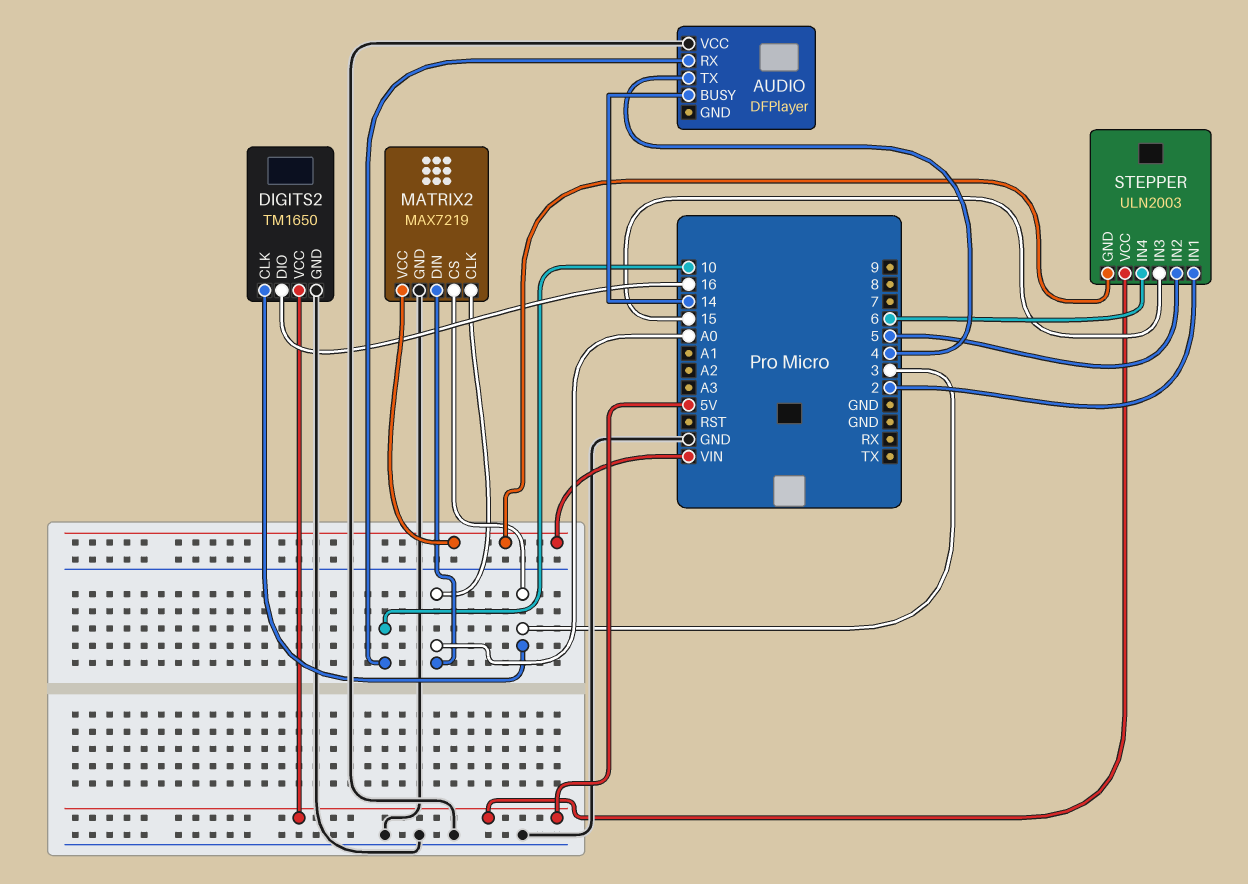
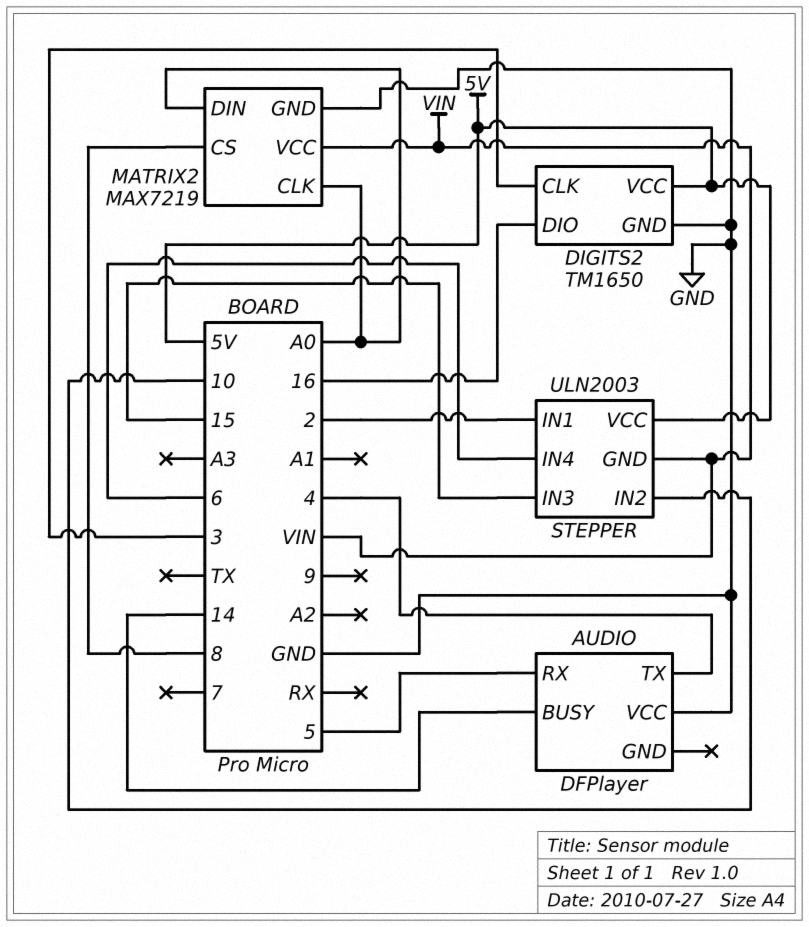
AUDIO pin RX: 10 -> 5
MATRIX2 pin CS: 3 -> 8
STEPPER pin IN2: 5 -> 10

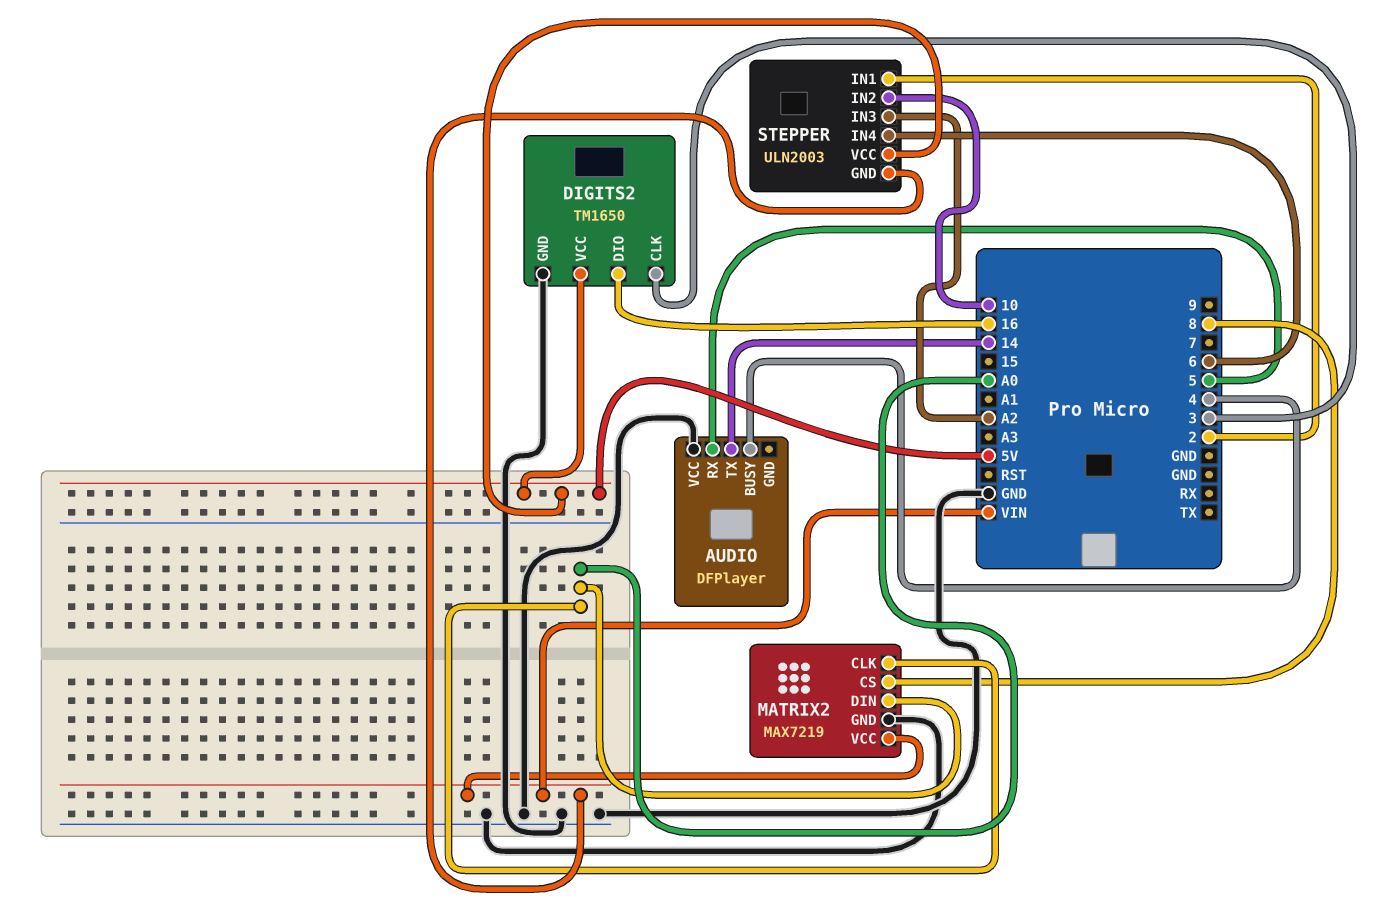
AUDIO pin BUSY: 14 -> 4
AUDIO pin TX: 4 -> 14
STEPPER pin IN3: 15 -> A2

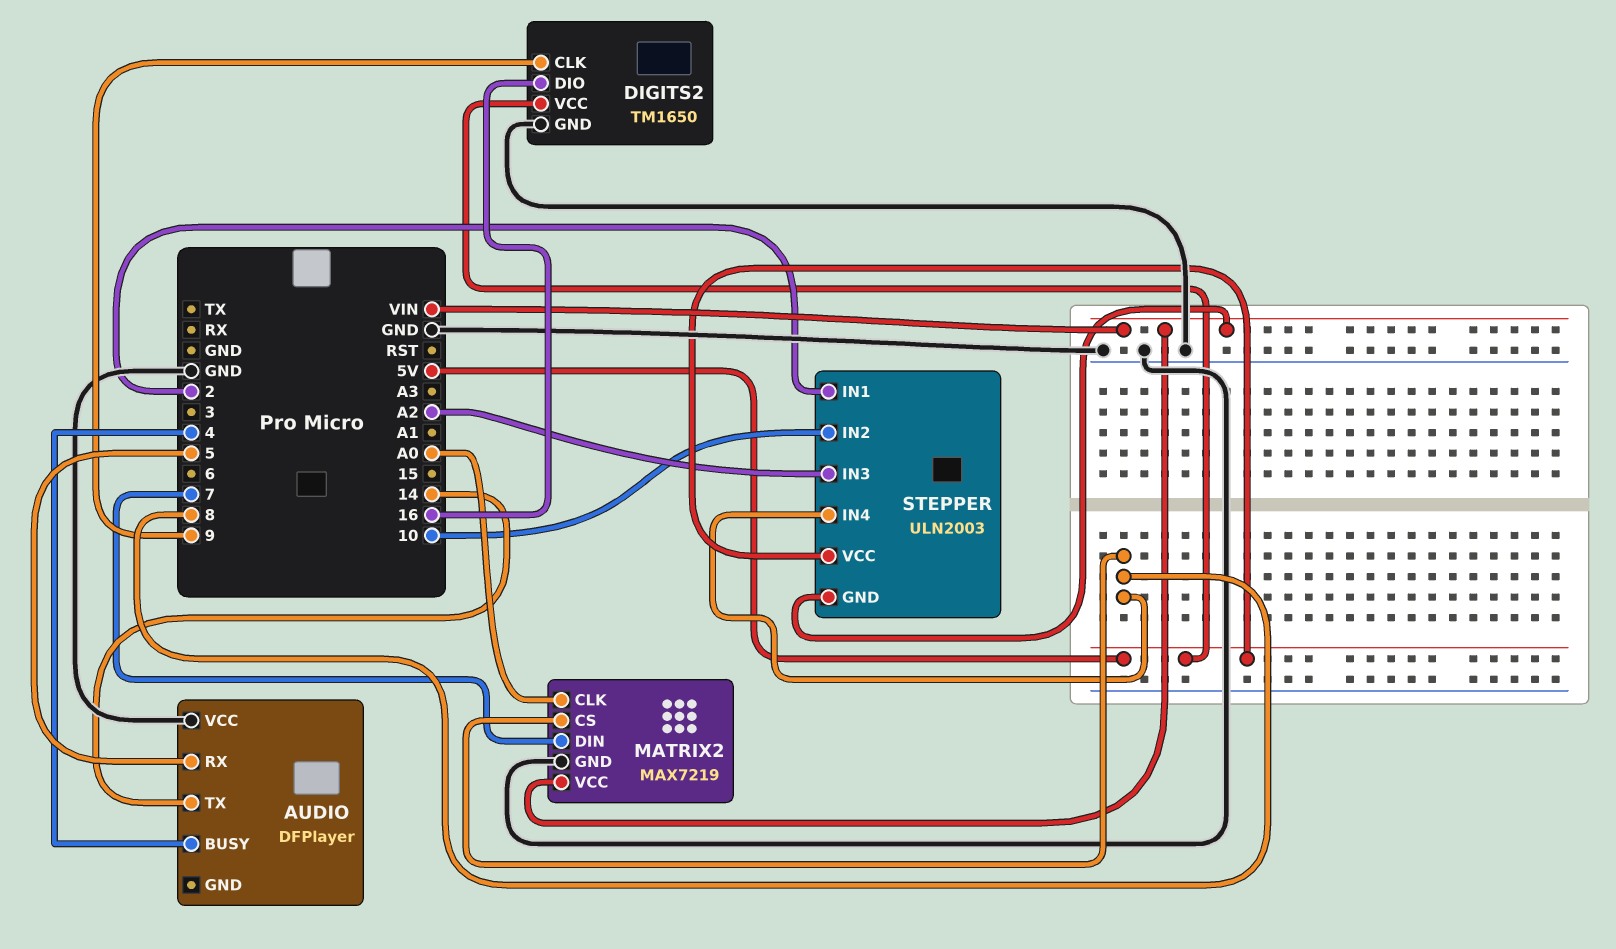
DIGITS2 pin CLK: 3 -> 9
MATRIX2 pin DIN: A0 -> 7
STEPPER pin IN4: 6 -> 8

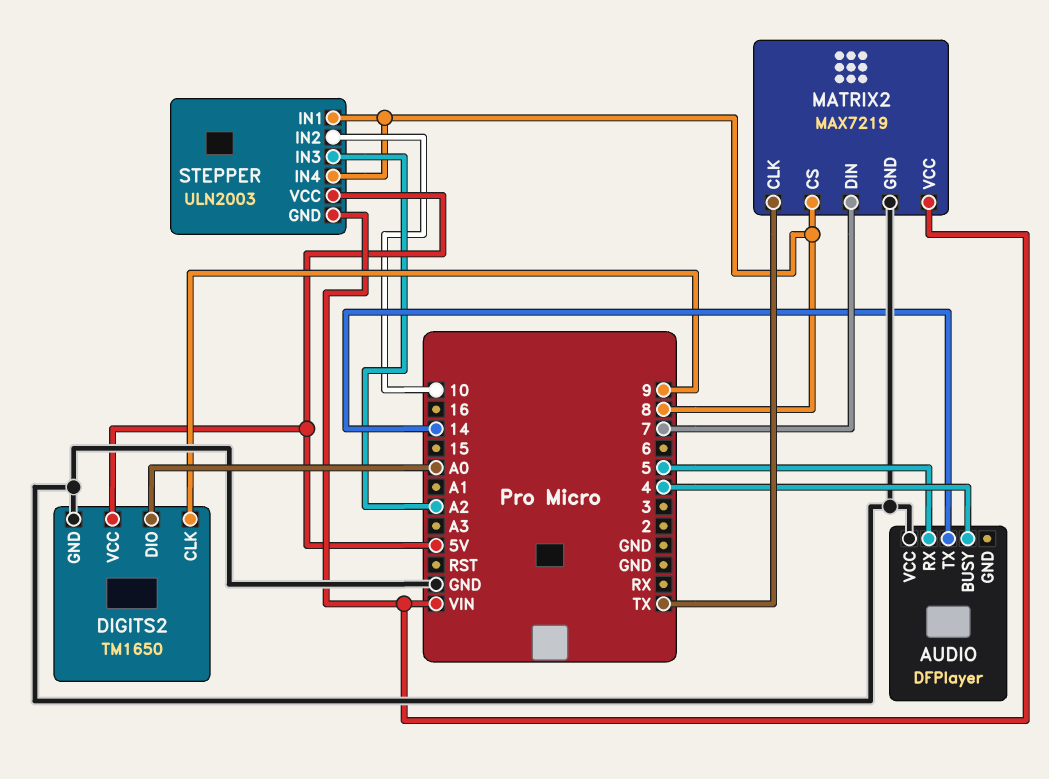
DIGITS2 pin DIO: 16 -> A0
MATRIX2 pin CLK: A0 -> TX
STEPPER pin IN1: 2 -> 8

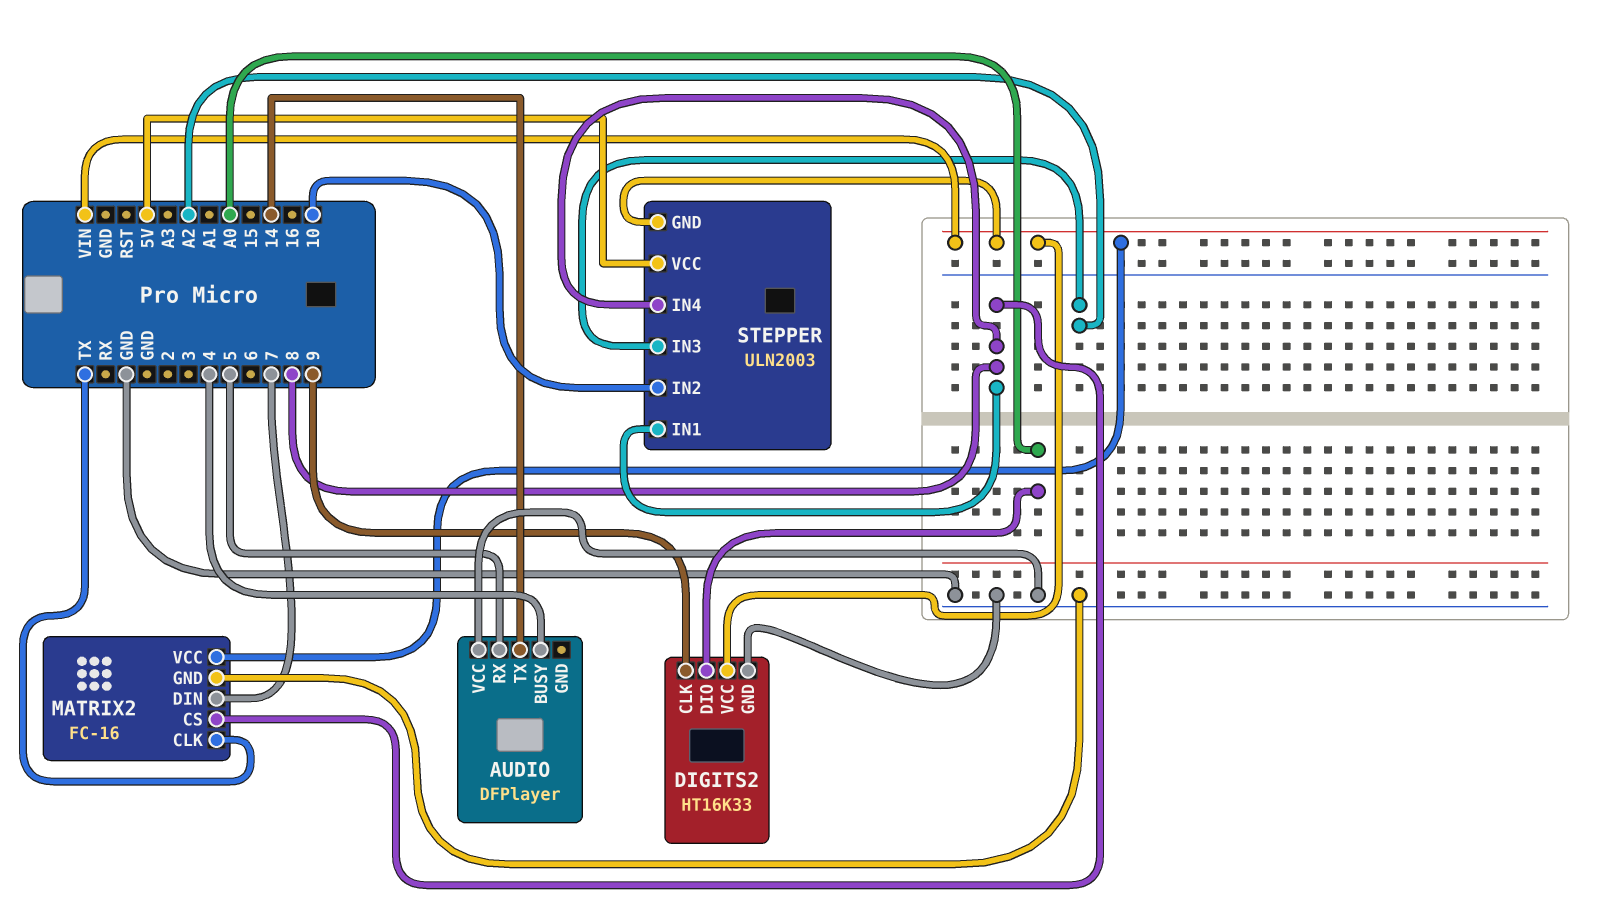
DIGITS2: TM1650 -> HT16K33
DIGITS2 pin VCC: 5V -> VIN
MATRIX2: MAX7219 -> FC-16

